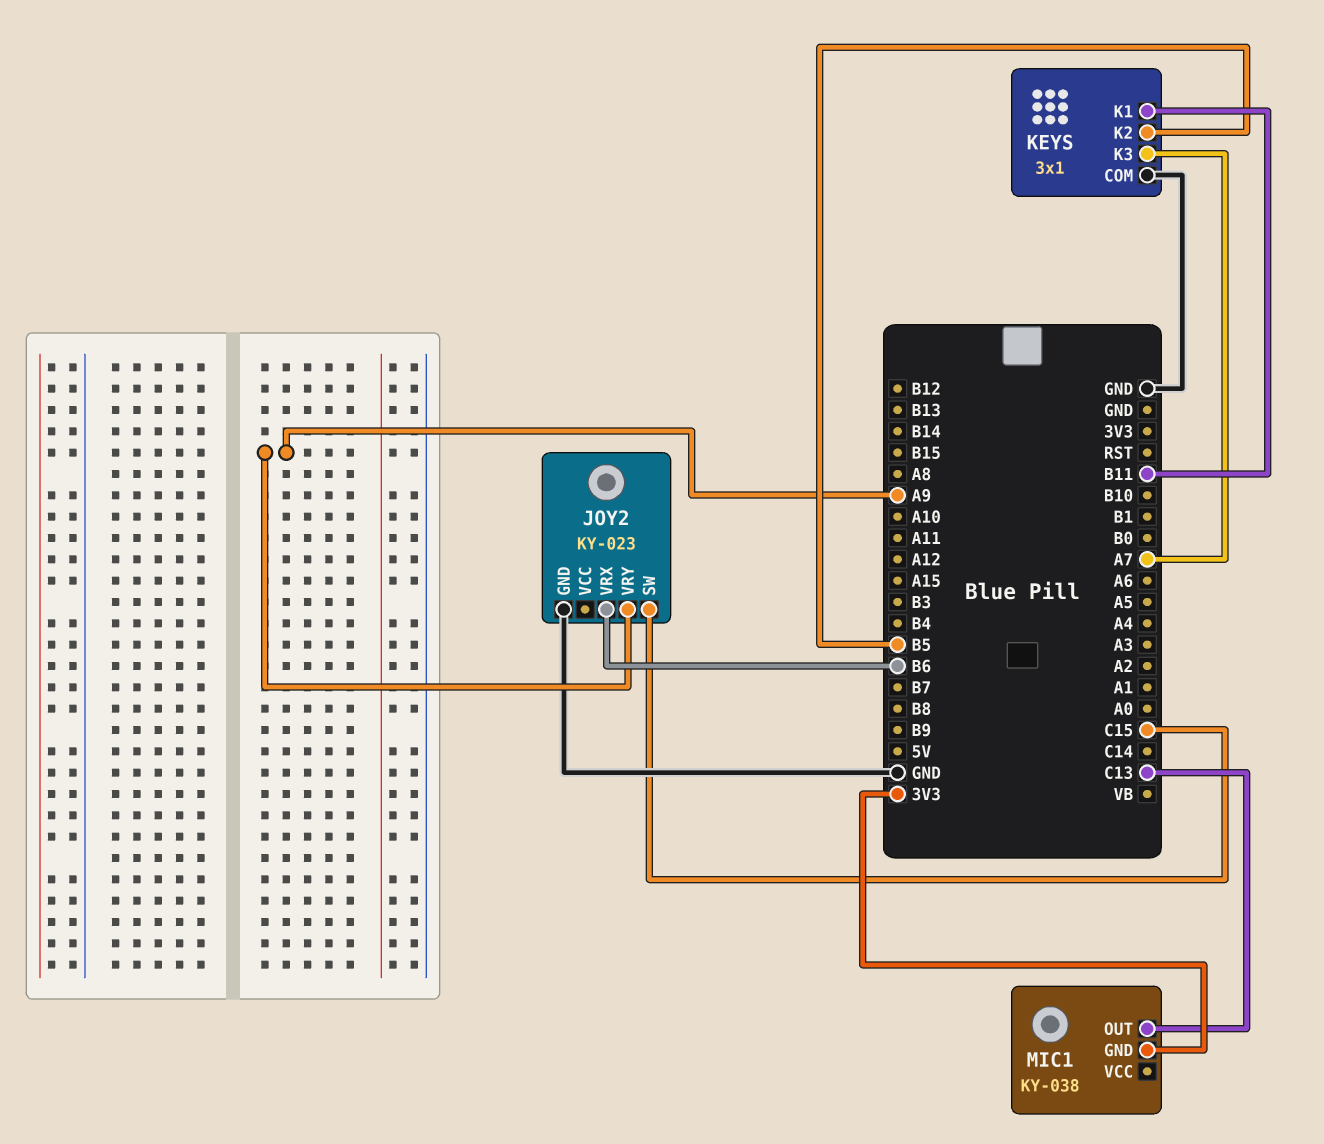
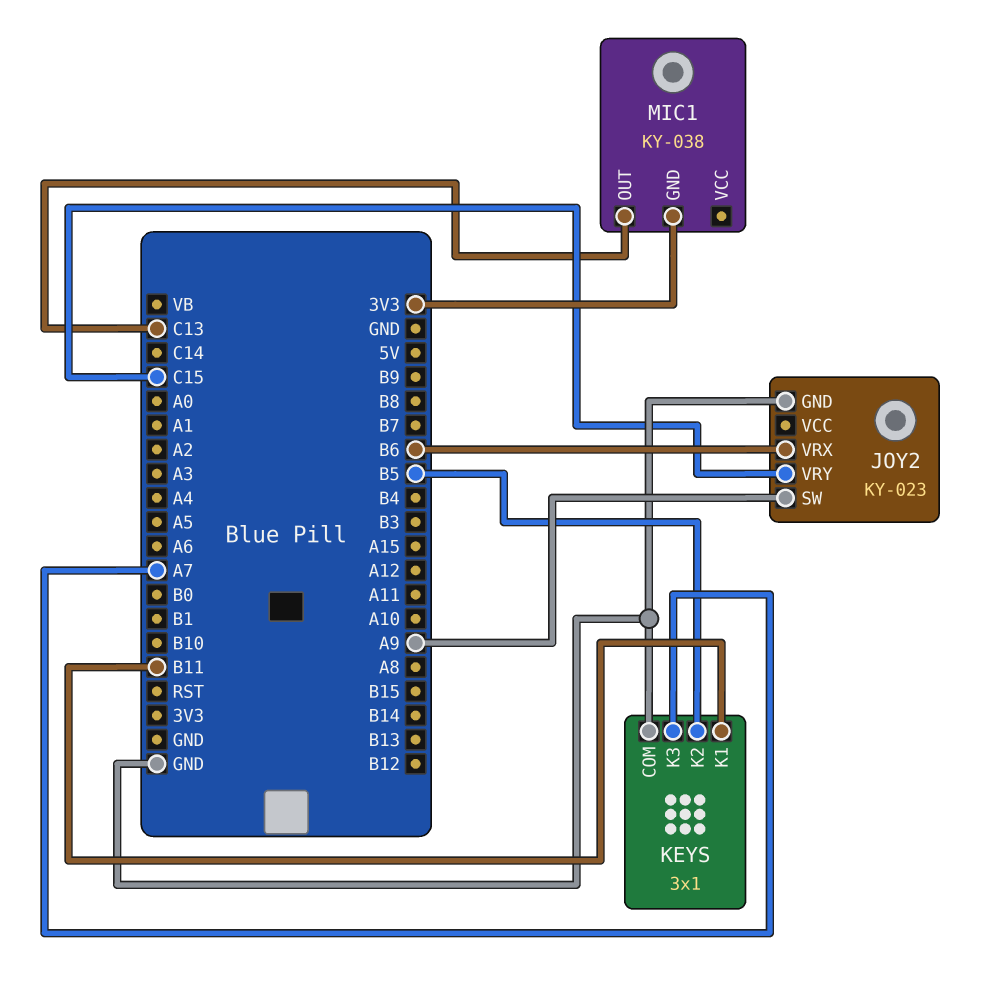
JOY2 pin SW: C15 -> A9
JOY2 pin VRY: A9 -> C15

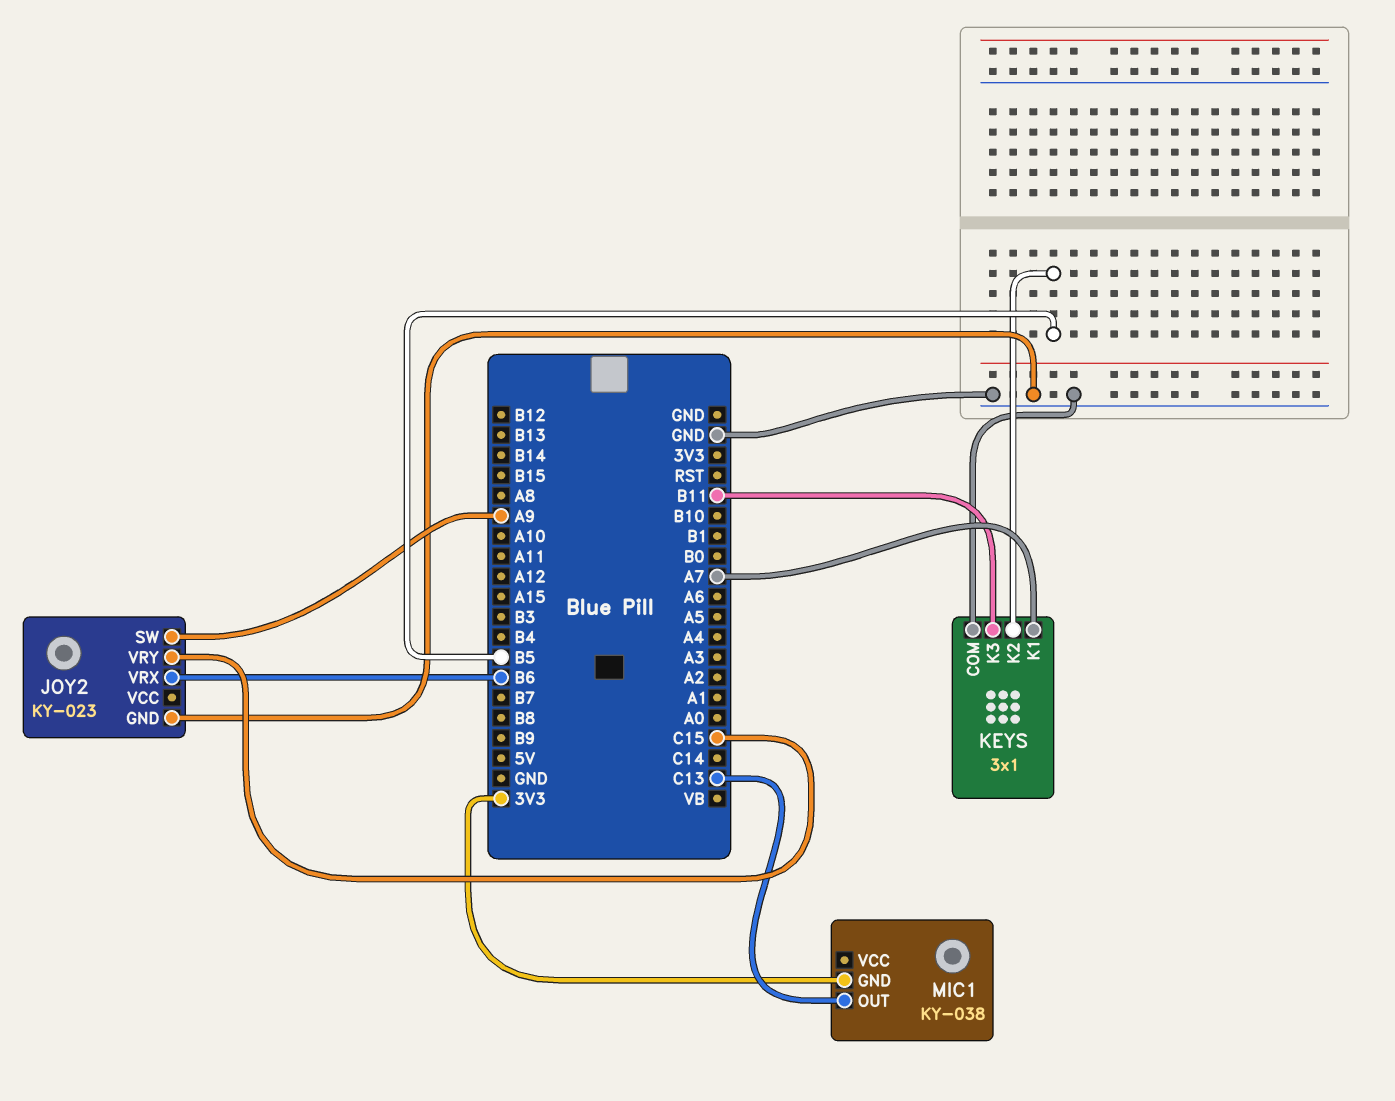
KEYS pin K1: B11 -> A7
KEYS pin K3: A7 -> B11

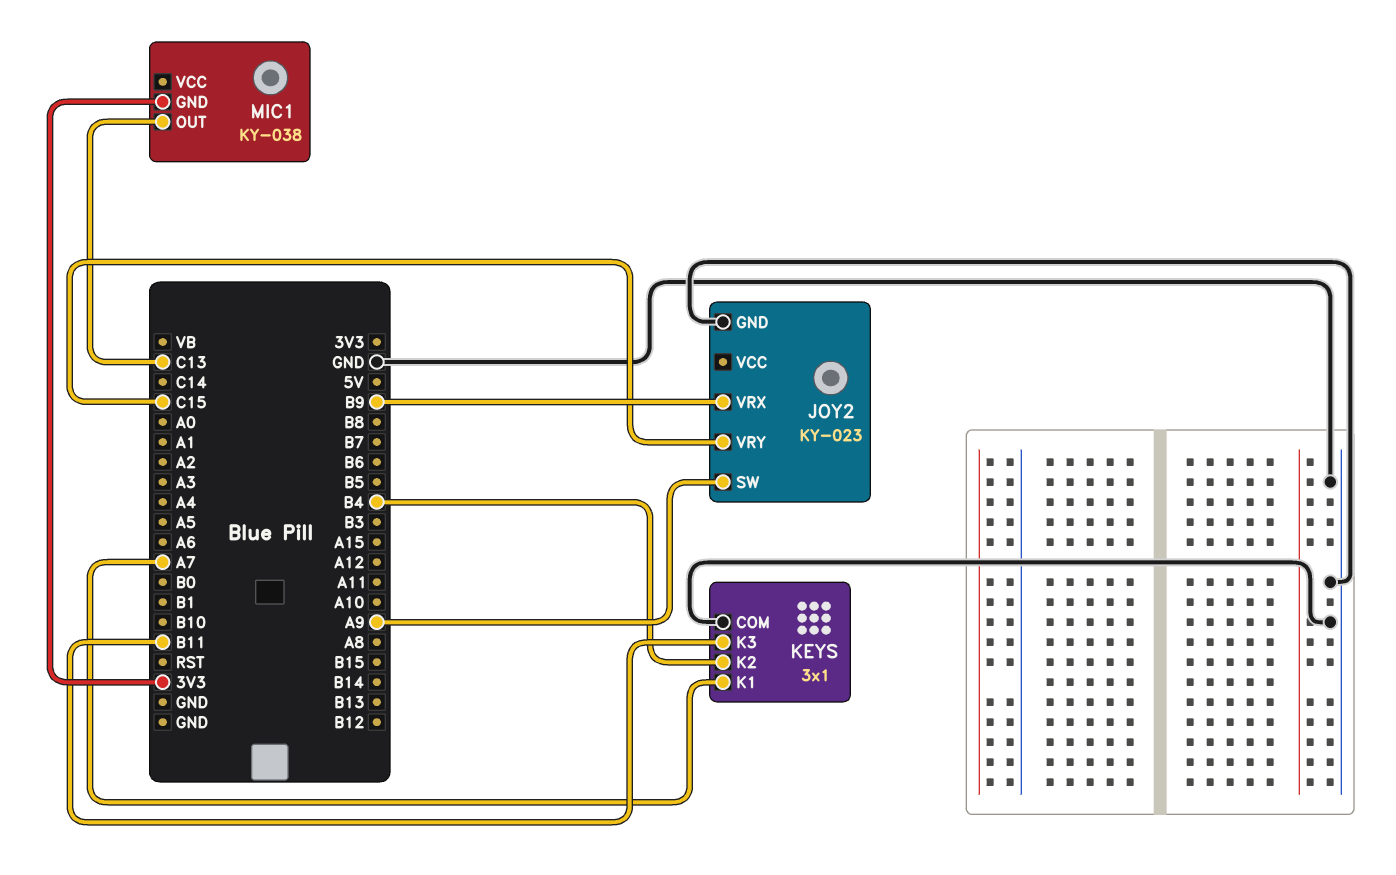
JOY2 pin VRX: B6 -> B9
KEYS pin K2: B5 -> B4

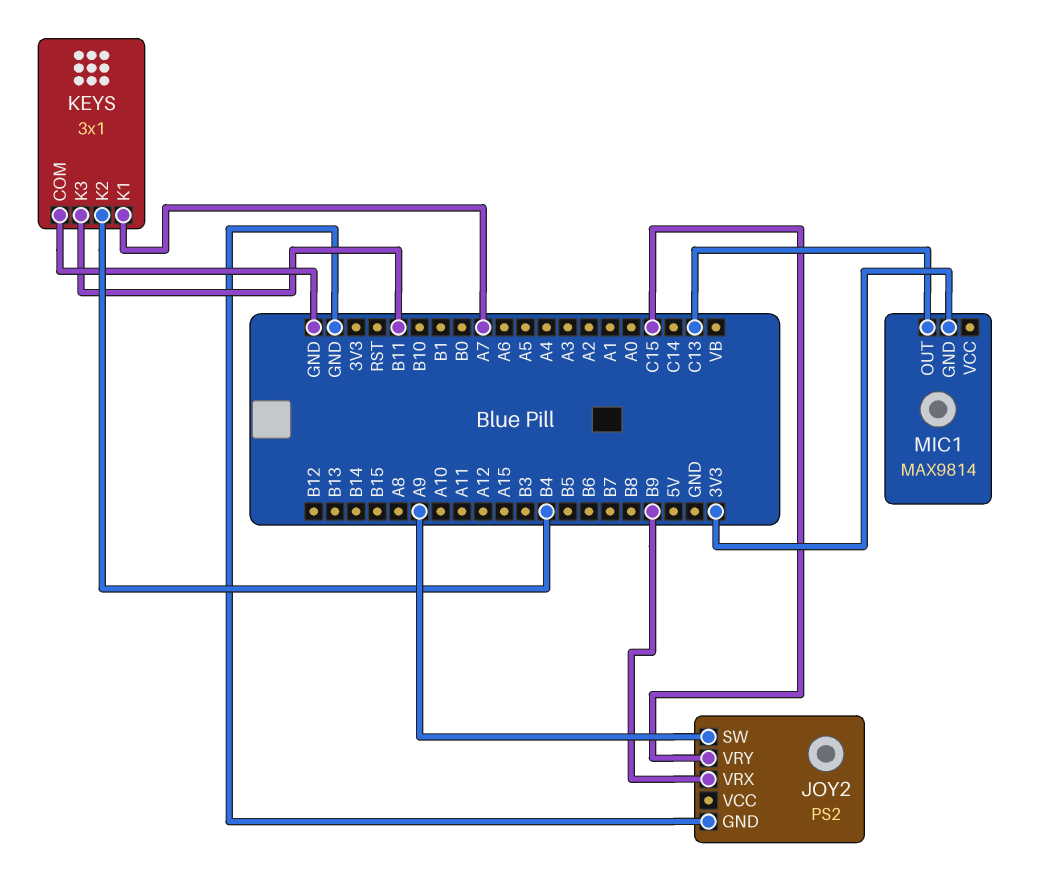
JOY2: KY-023 -> PS2
MIC1: KY-038 -> MAX9814

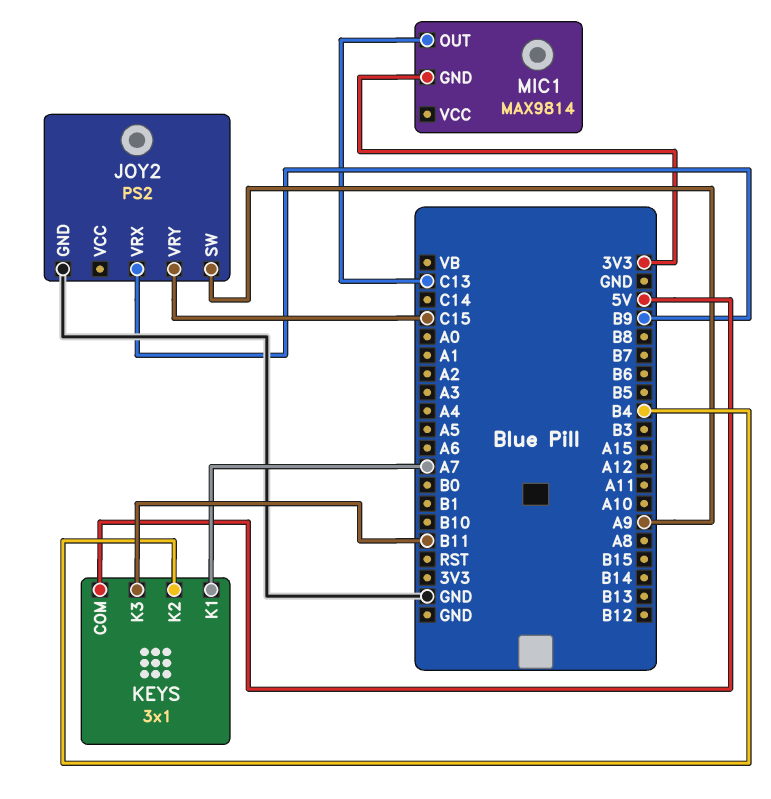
KEYS pin COM: GND -> 5V

